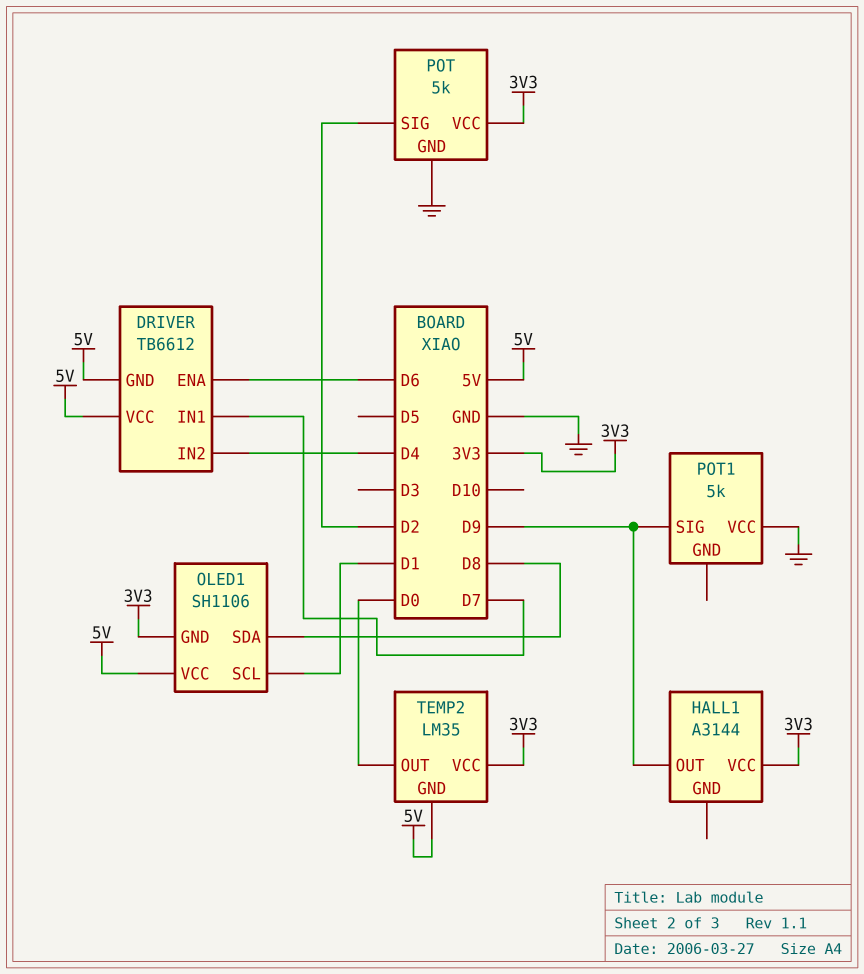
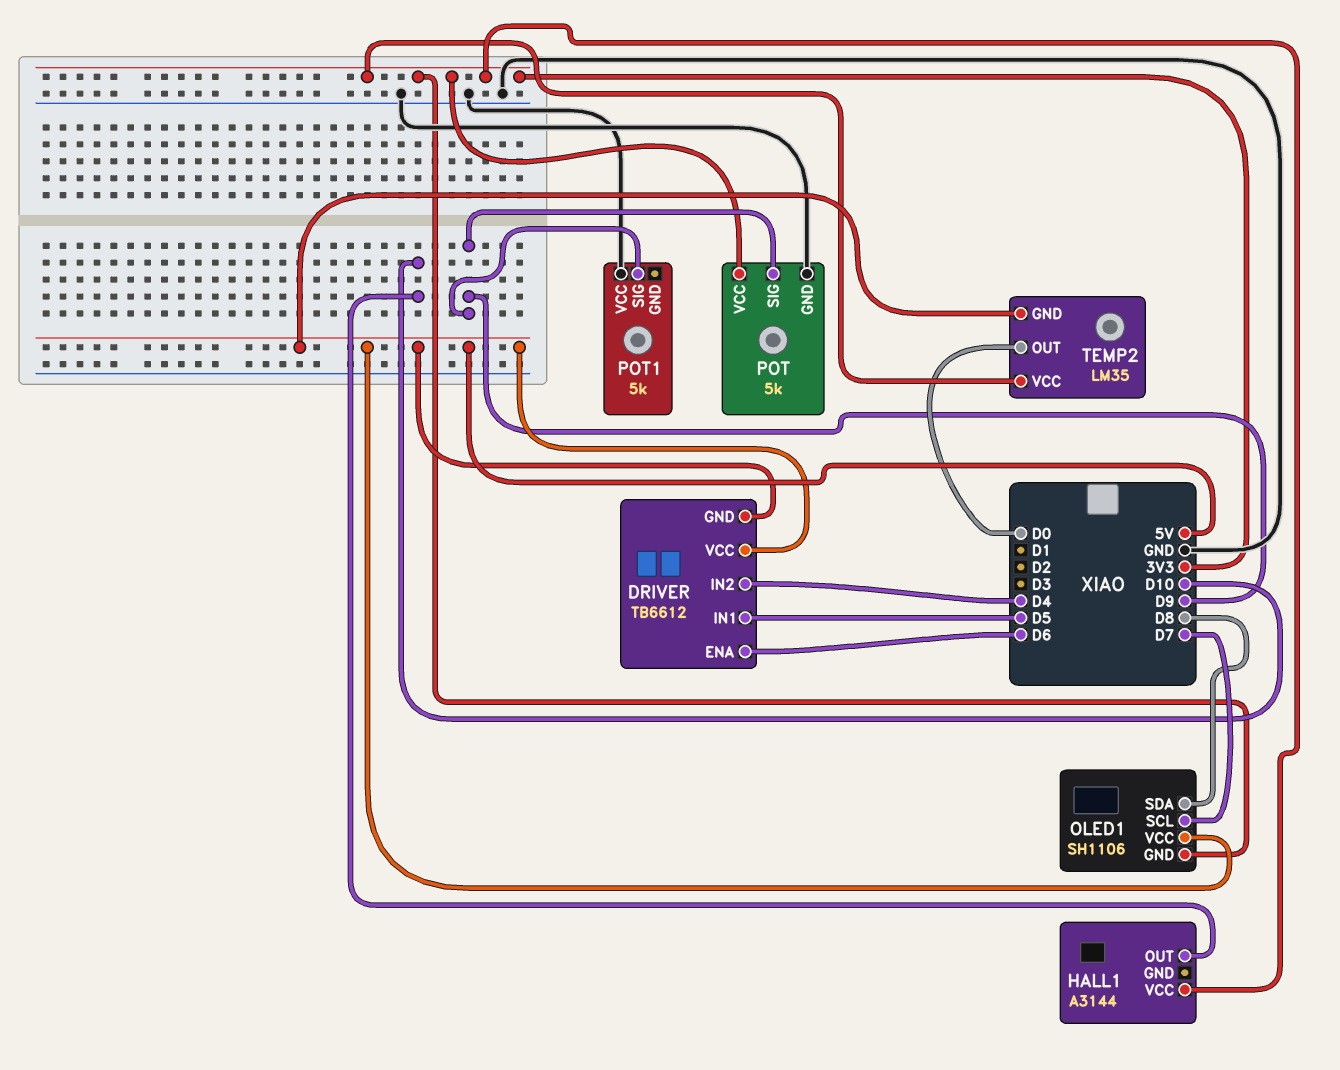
DRIVER pin IN1: D7 -> D5
HALL1 pin OUT: D9 -> D10
OLED1 pin SCL: D1 -> D7
POT pin SIG: D2 -> D9

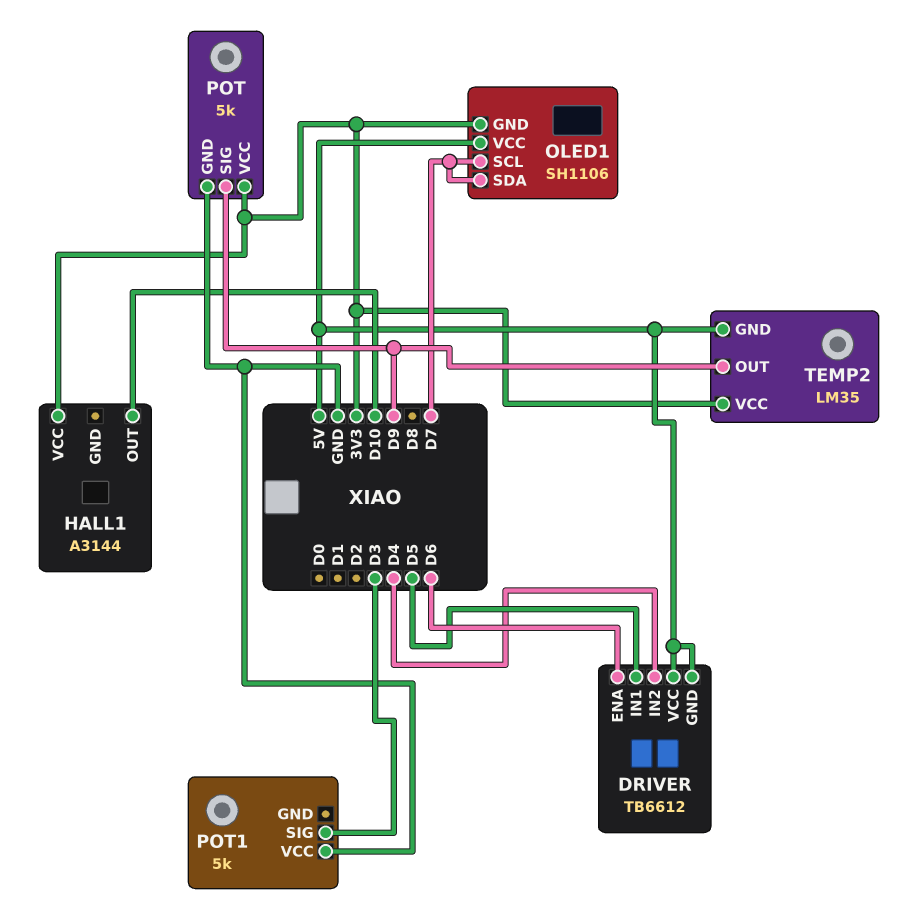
OLED1 pin SDA: D8 -> D7
POT1 pin SIG: D9 -> D3
TEMP2 pin OUT: D0 -> D9

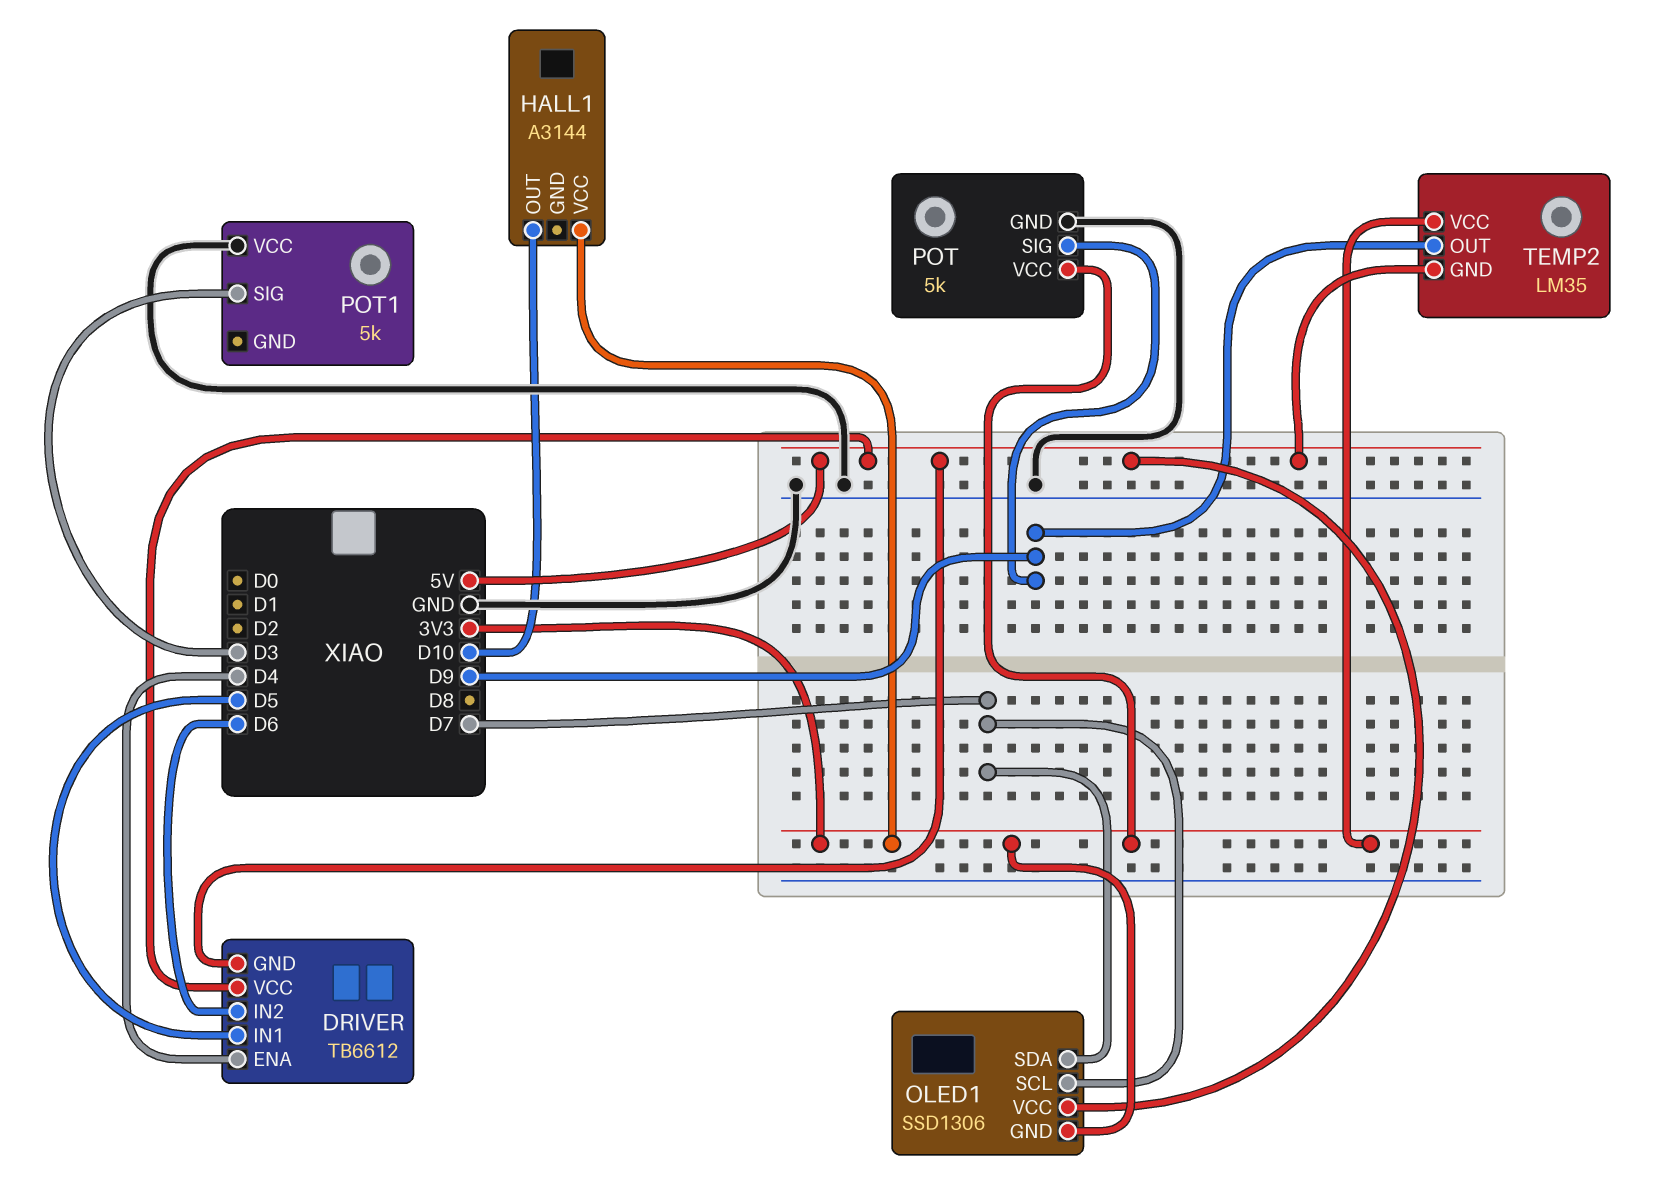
DRIVER pin ENA: D6 -> D4
DRIVER pin IN2: D4 -> D6
OLED1: SH1106 -> SSD1306

